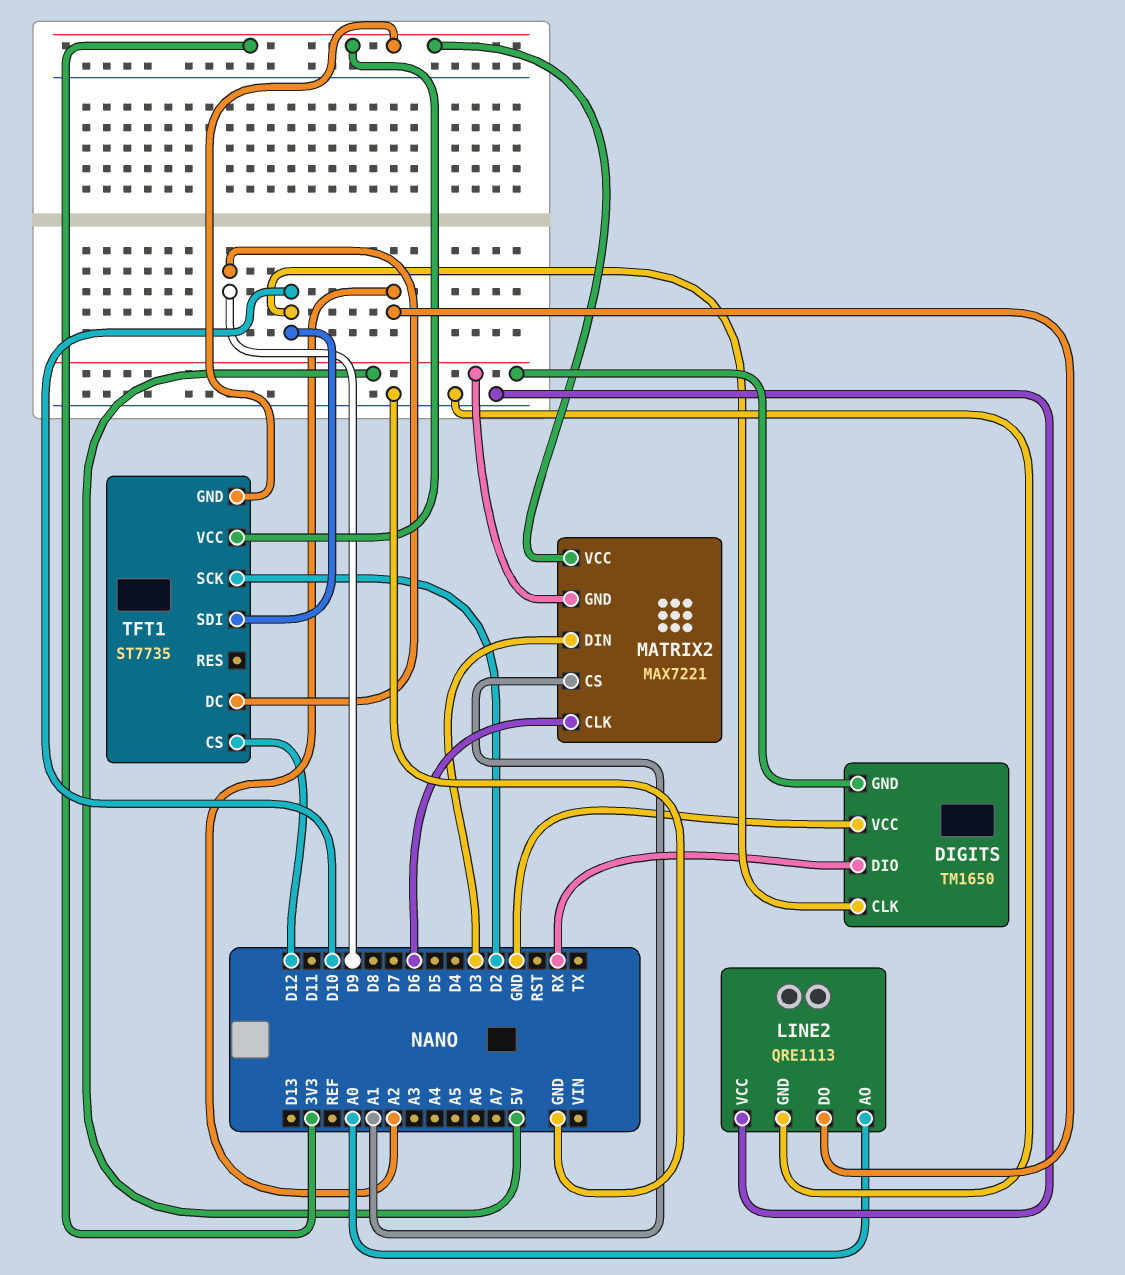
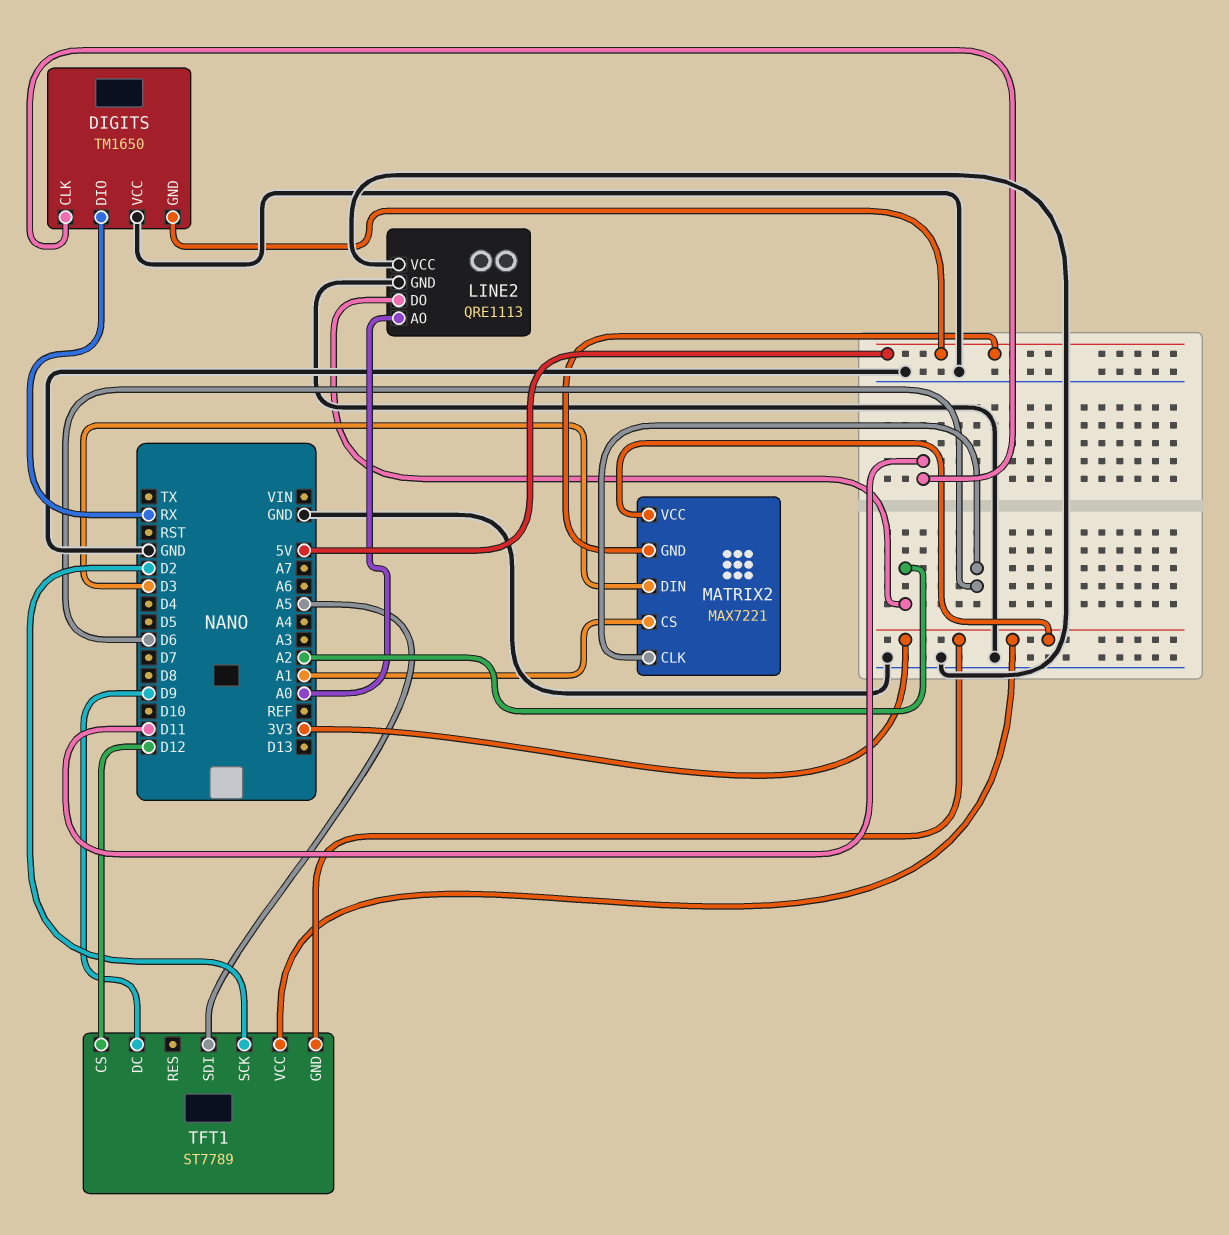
DIGITS pin CLK: D10 -> D11
TFT1: ST7735 -> ST7789
TFT1 pin SDI: D10 -> A5

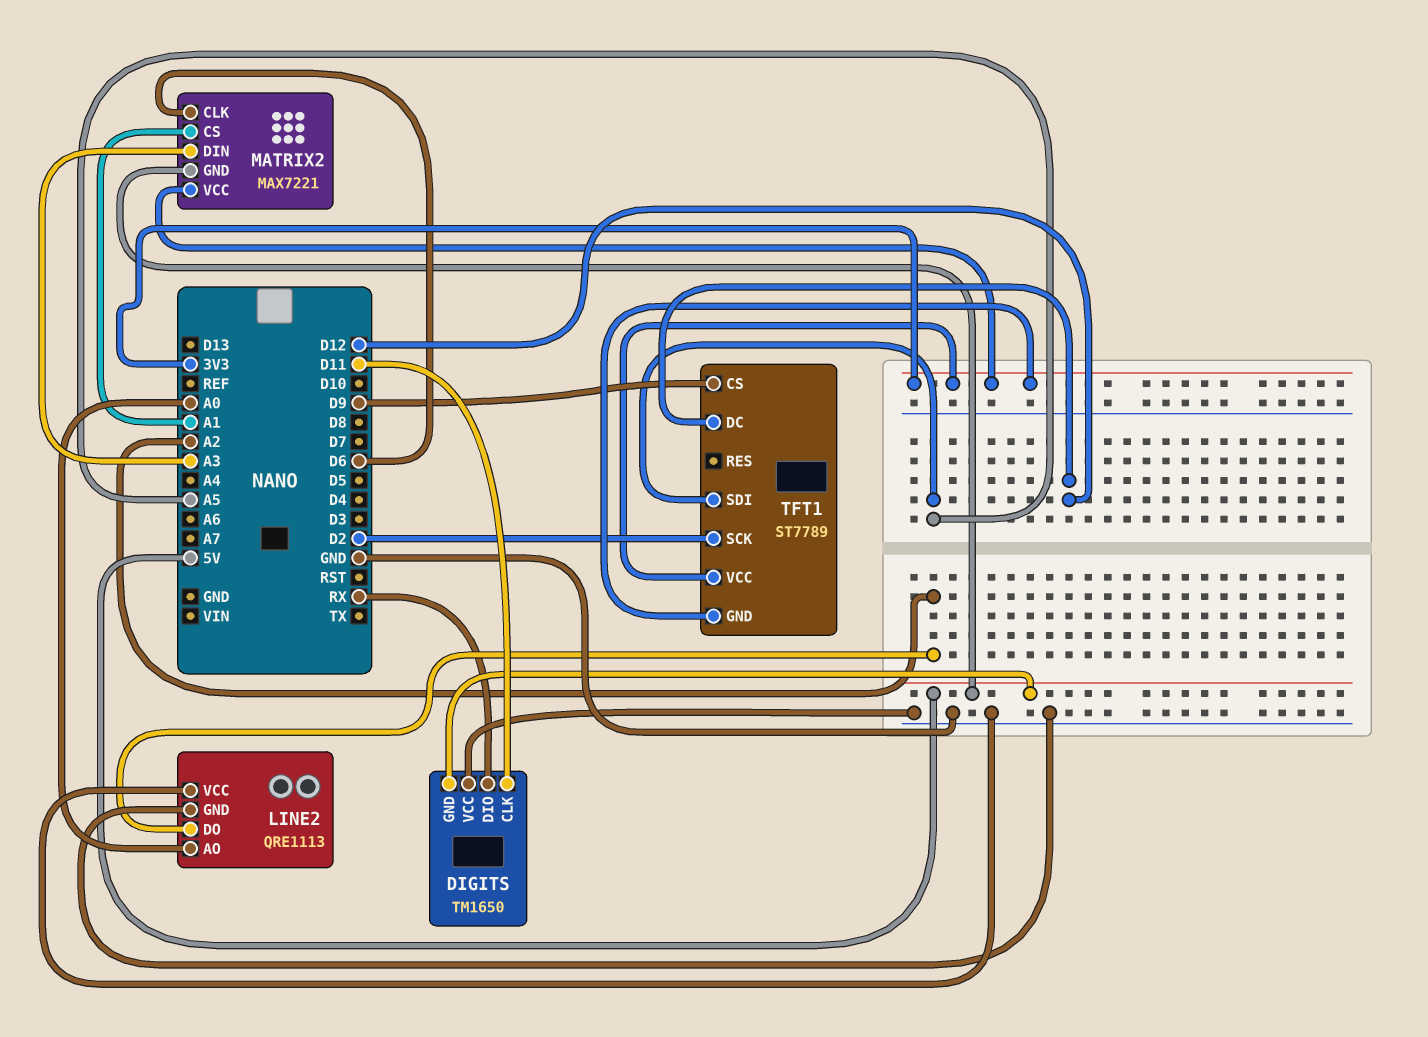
MATRIX2 pin DIN: D3 -> A3
TFT1 pin CS: D12 -> D9
TFT1 pin DC: D9 -> D12

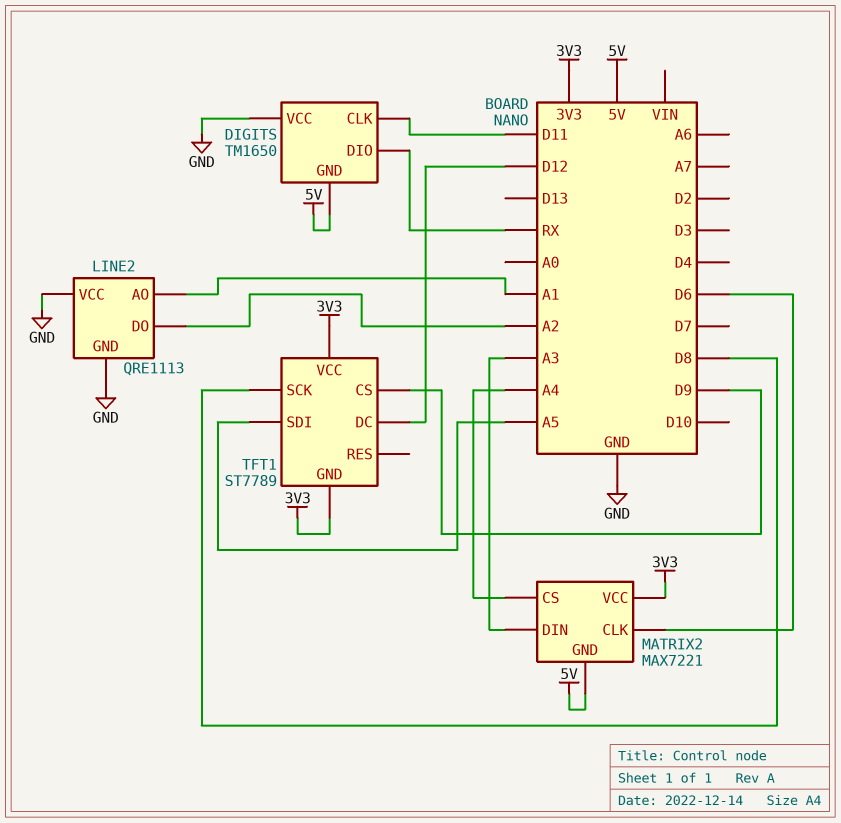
LINE2 pin AO: A0 -> A1
MATRIX2 pin CS: A1 -> A4
TFT1 pin SCK: D2 -> D8

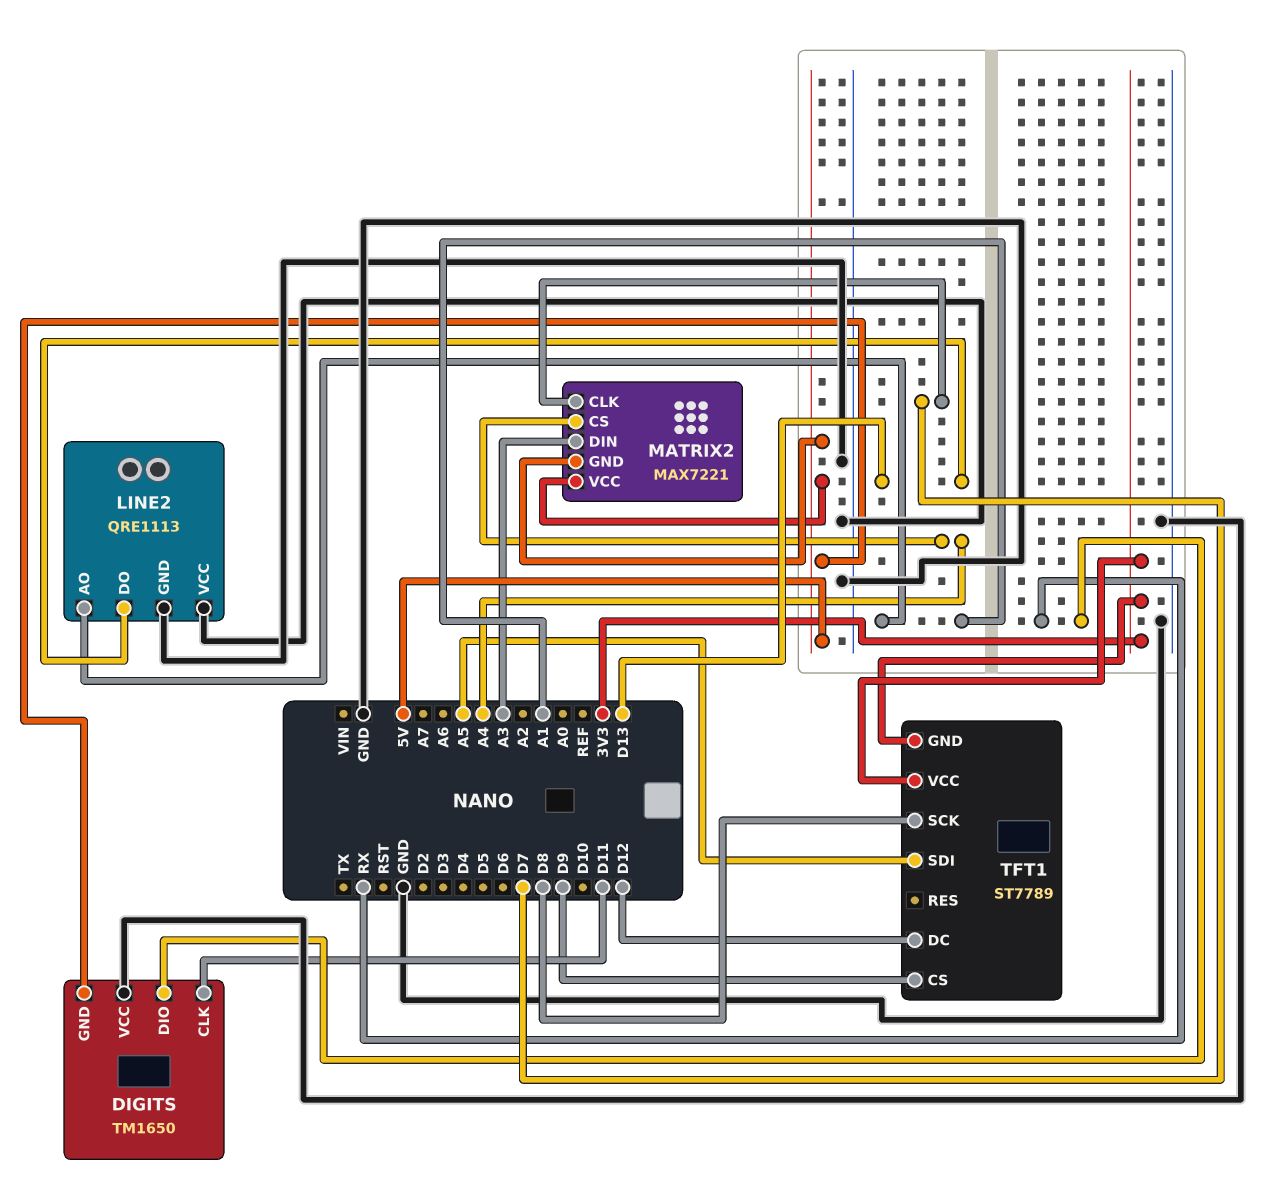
LINE2 pin DO: A2 -> D13
MATRIX2 pin CLK: D6 -> D7
MATRIX2 pin VCC: 3V3 -> 5V

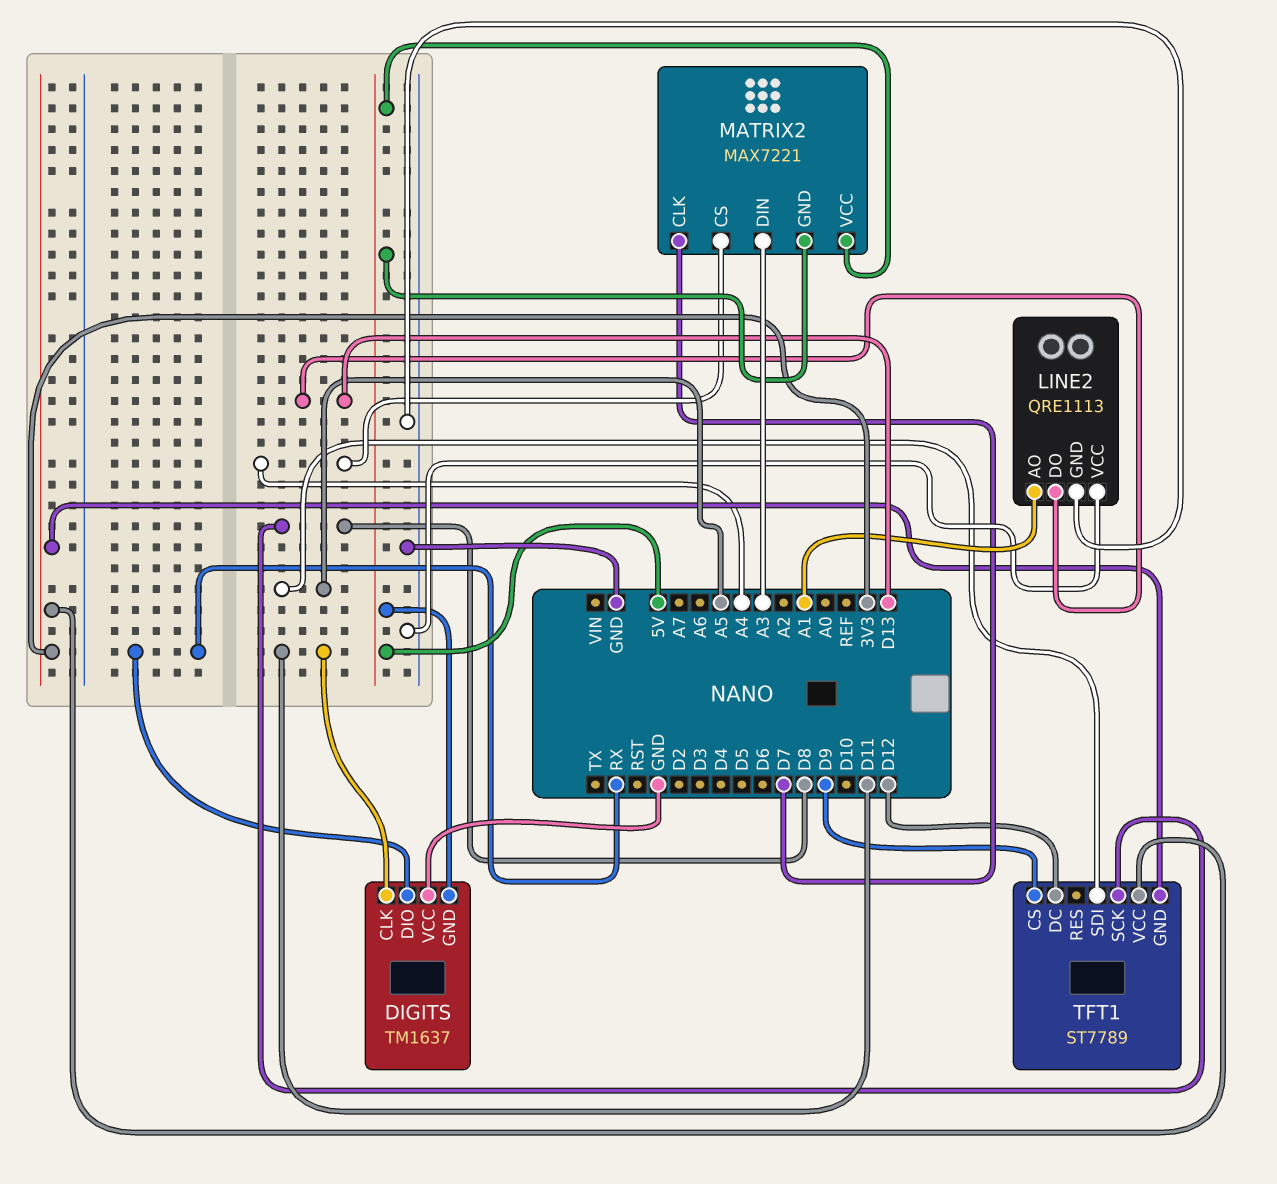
DIGITS: TM1650 -> TM1637

